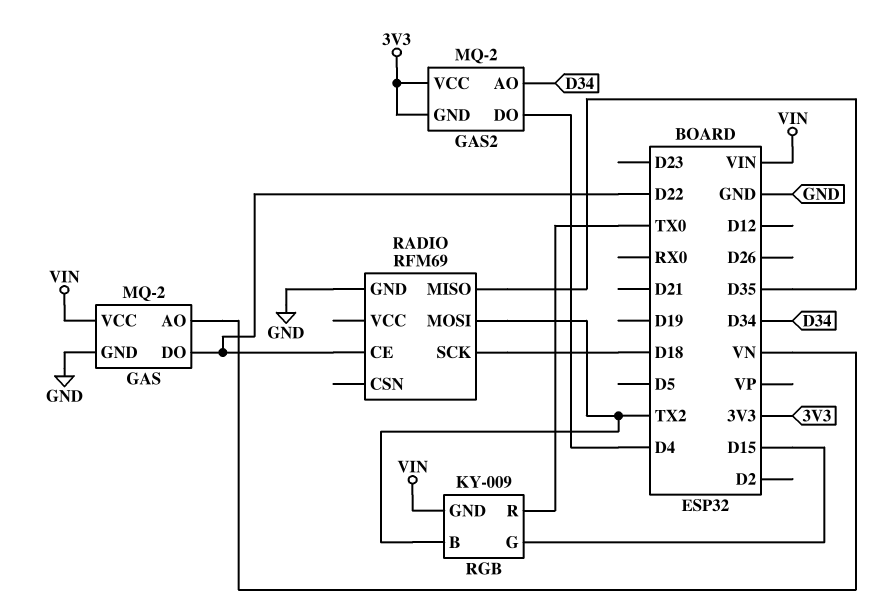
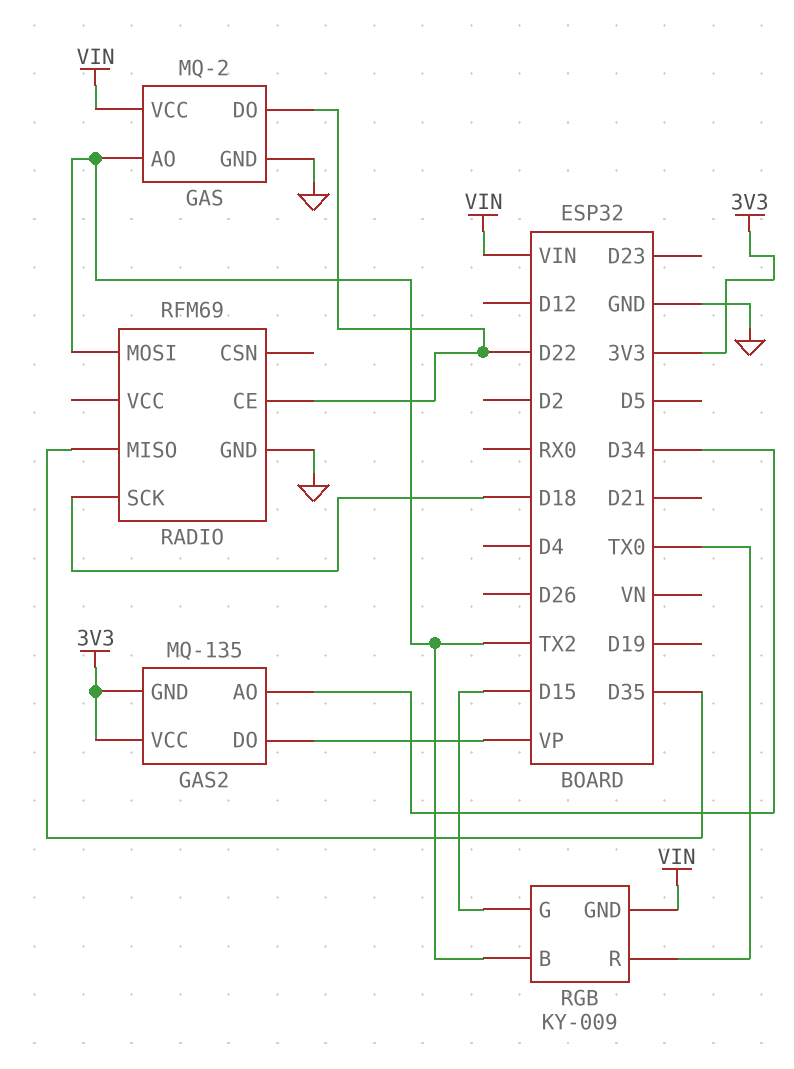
GAS pin AO: VN -> TX2
GAS2: MQ-2 -> MQ-135
GAS2 pin DO: D4 -> VP

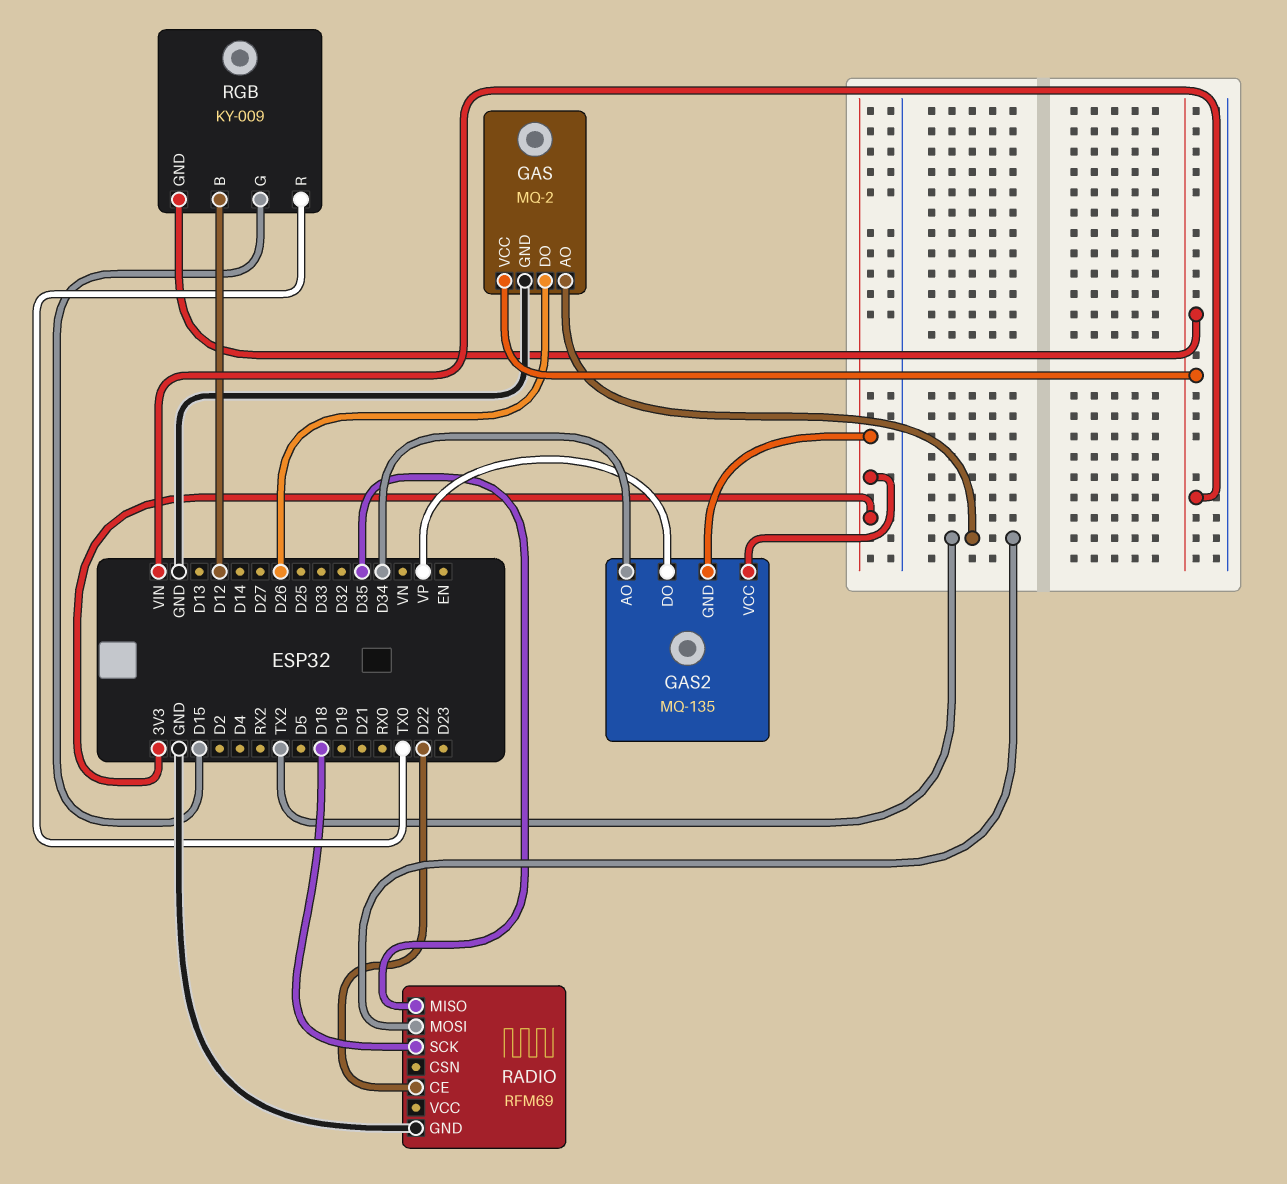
GAS pin DO: D22 -> D26
RGB pin B: TX2 -> D12

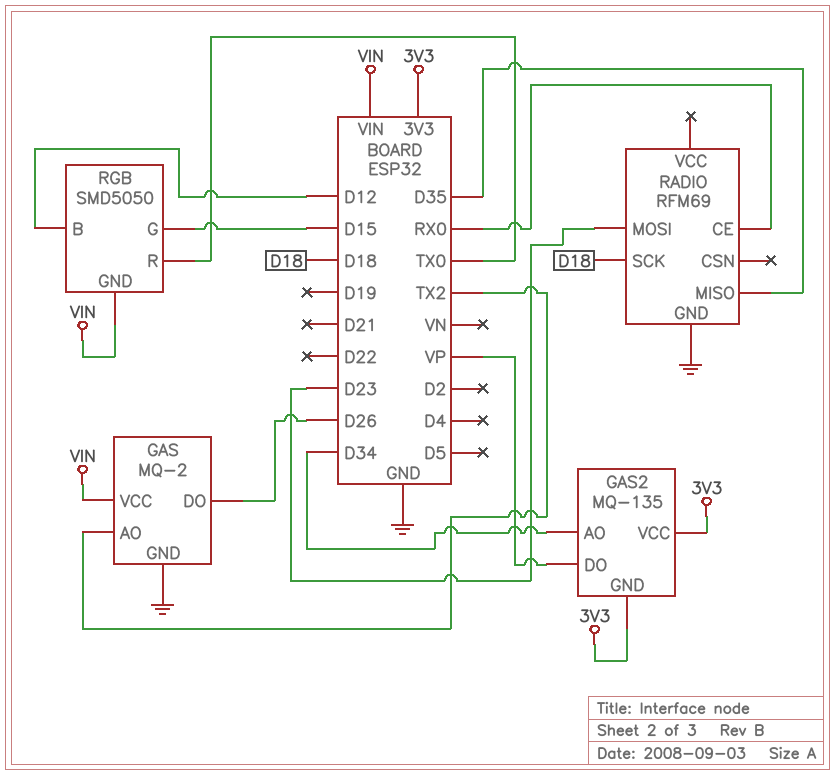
RADIO pin CE: D22 -> RX0
RADIO pin MOSI: TX2 -> D23
RGB: KY-009 -> SMD5050

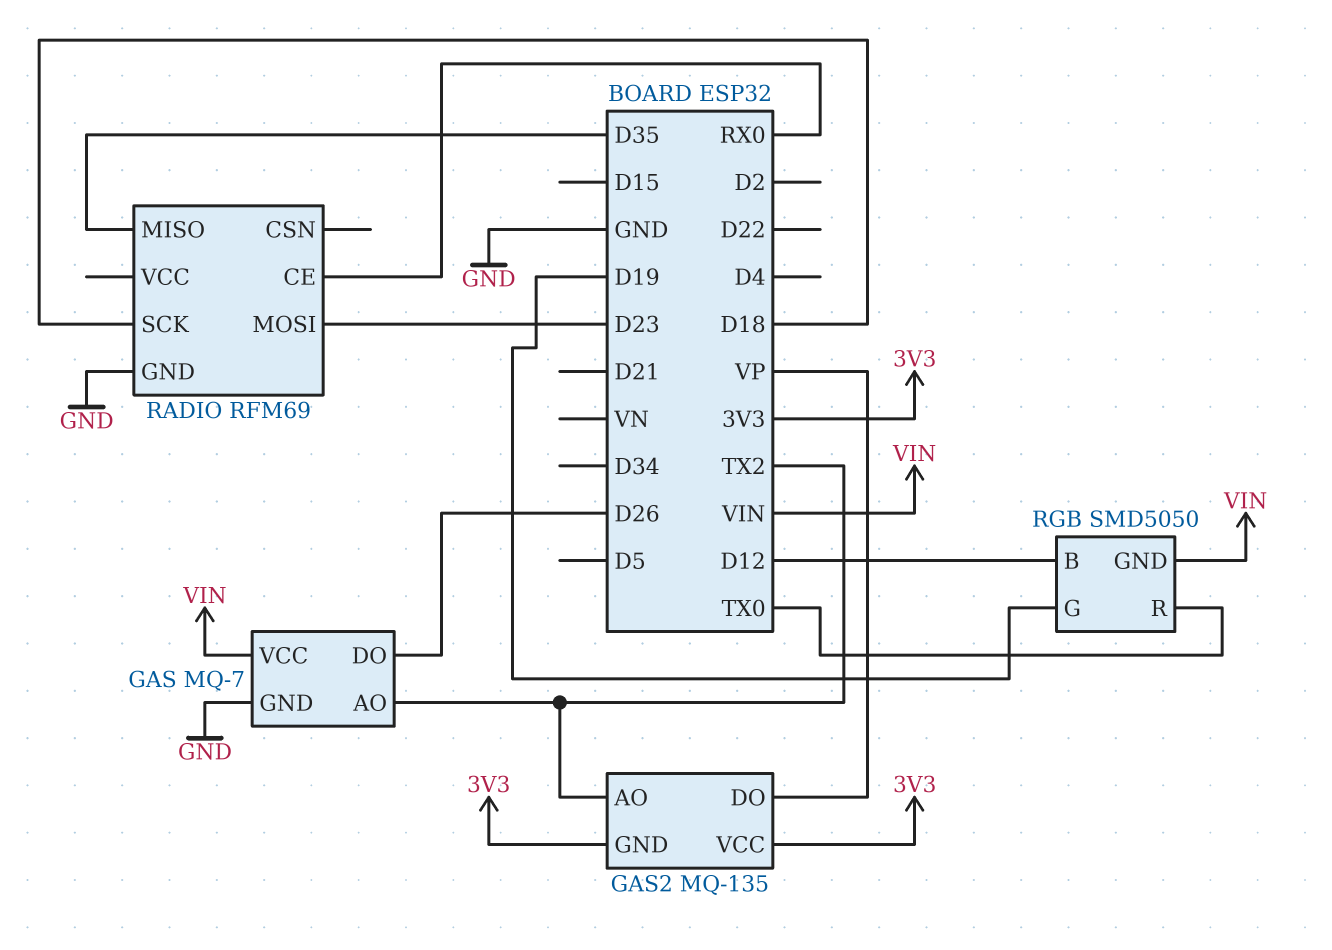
GAS: MQ-2 -> MQ-7
GAS2 pin AO: D34 -> TX2
RGB pin G: D15 -> D19

